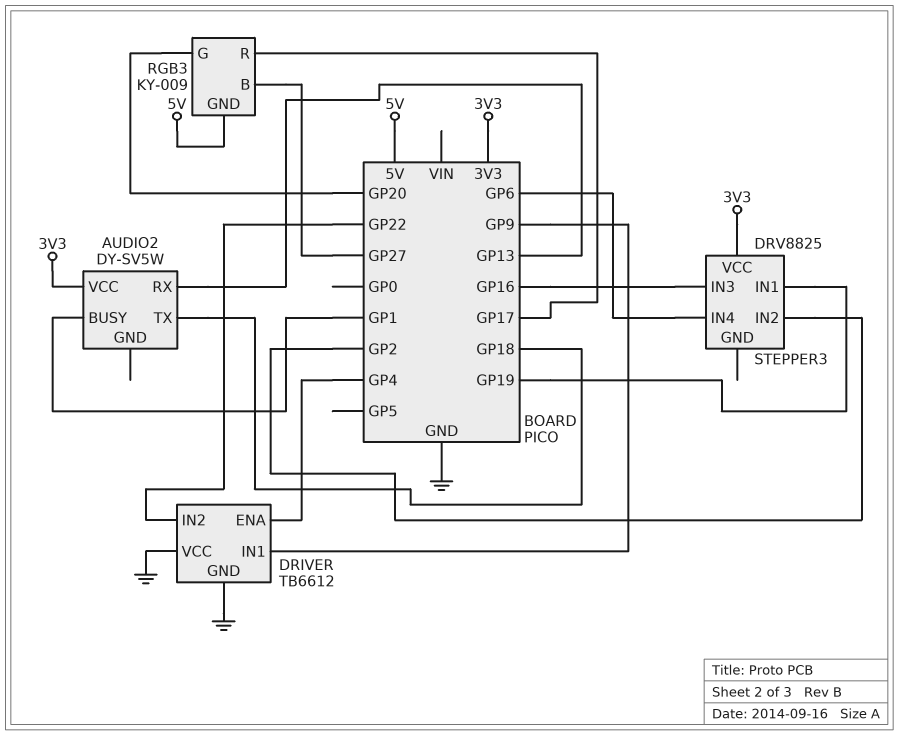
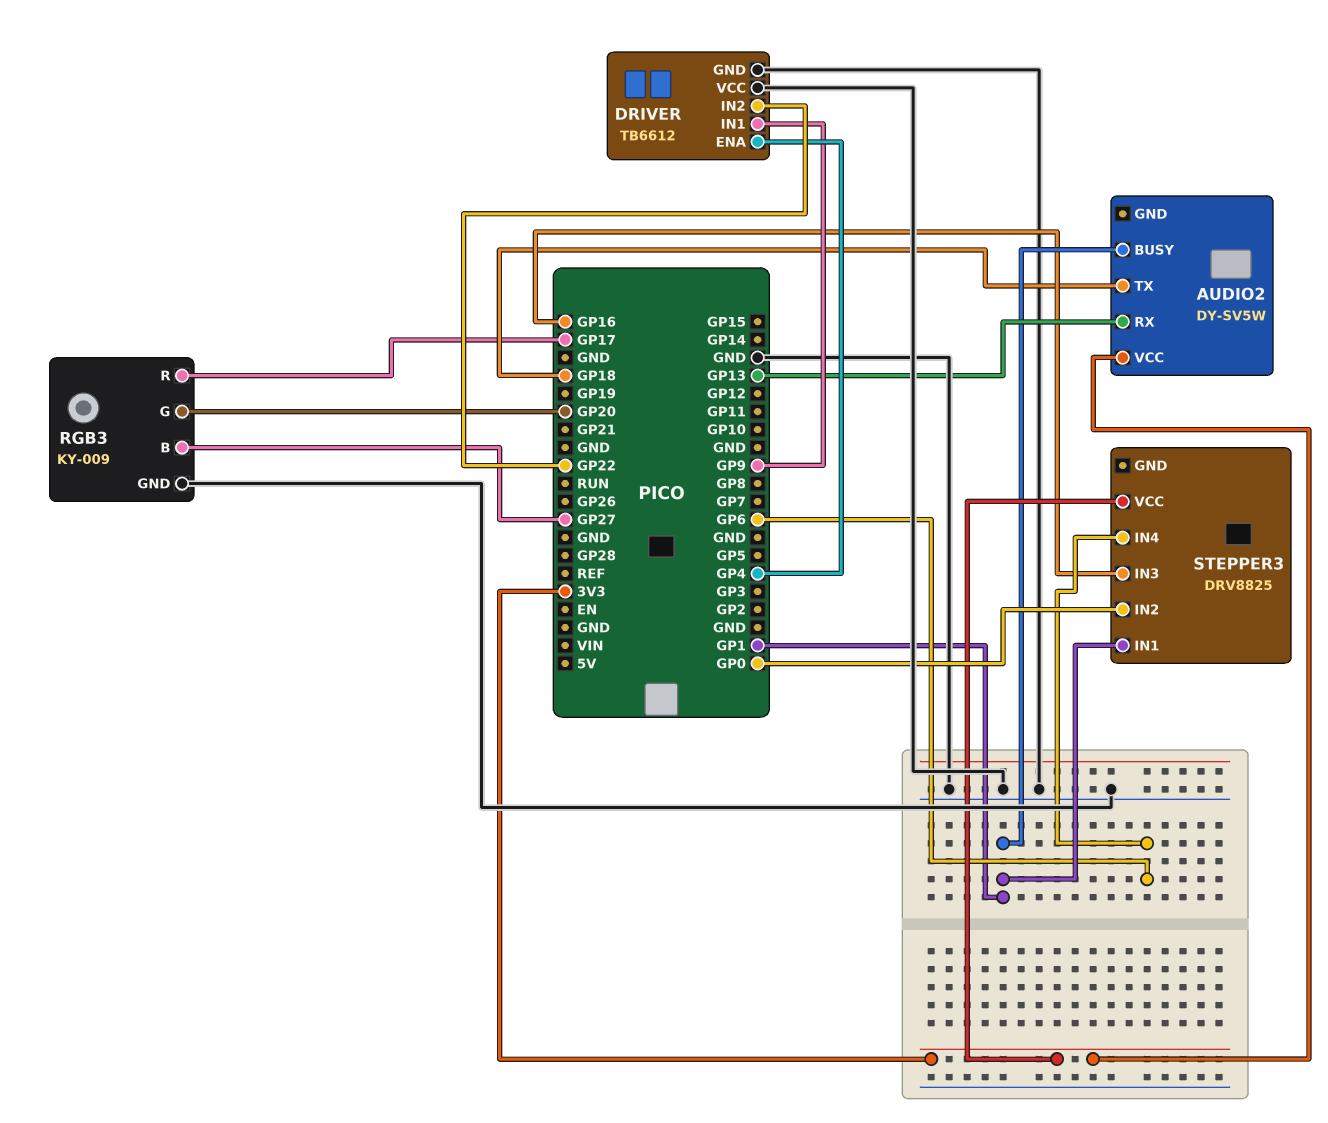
RGB3 pin GND: 5V -> GND
STEPPER3 pin IN1: GP19 -> GP1
STEPPER3 pin IN2: GP2 -> GP0

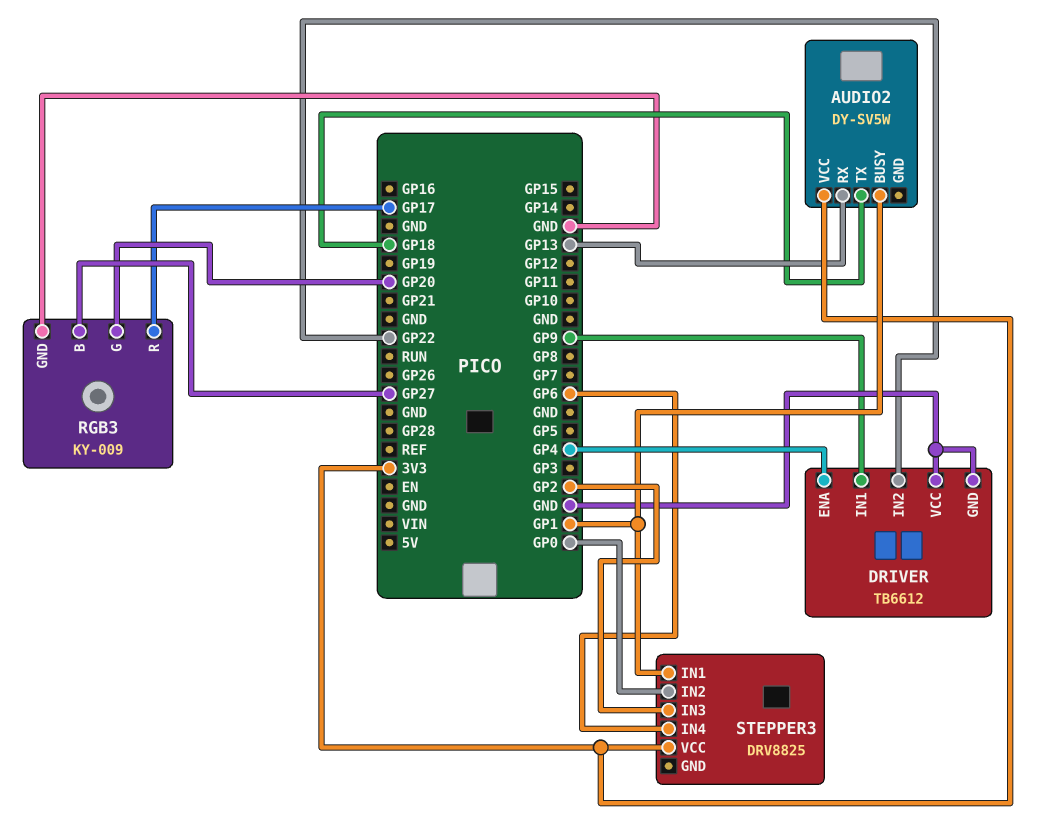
STEPPER3 pin IN3: GP16 -> GP2

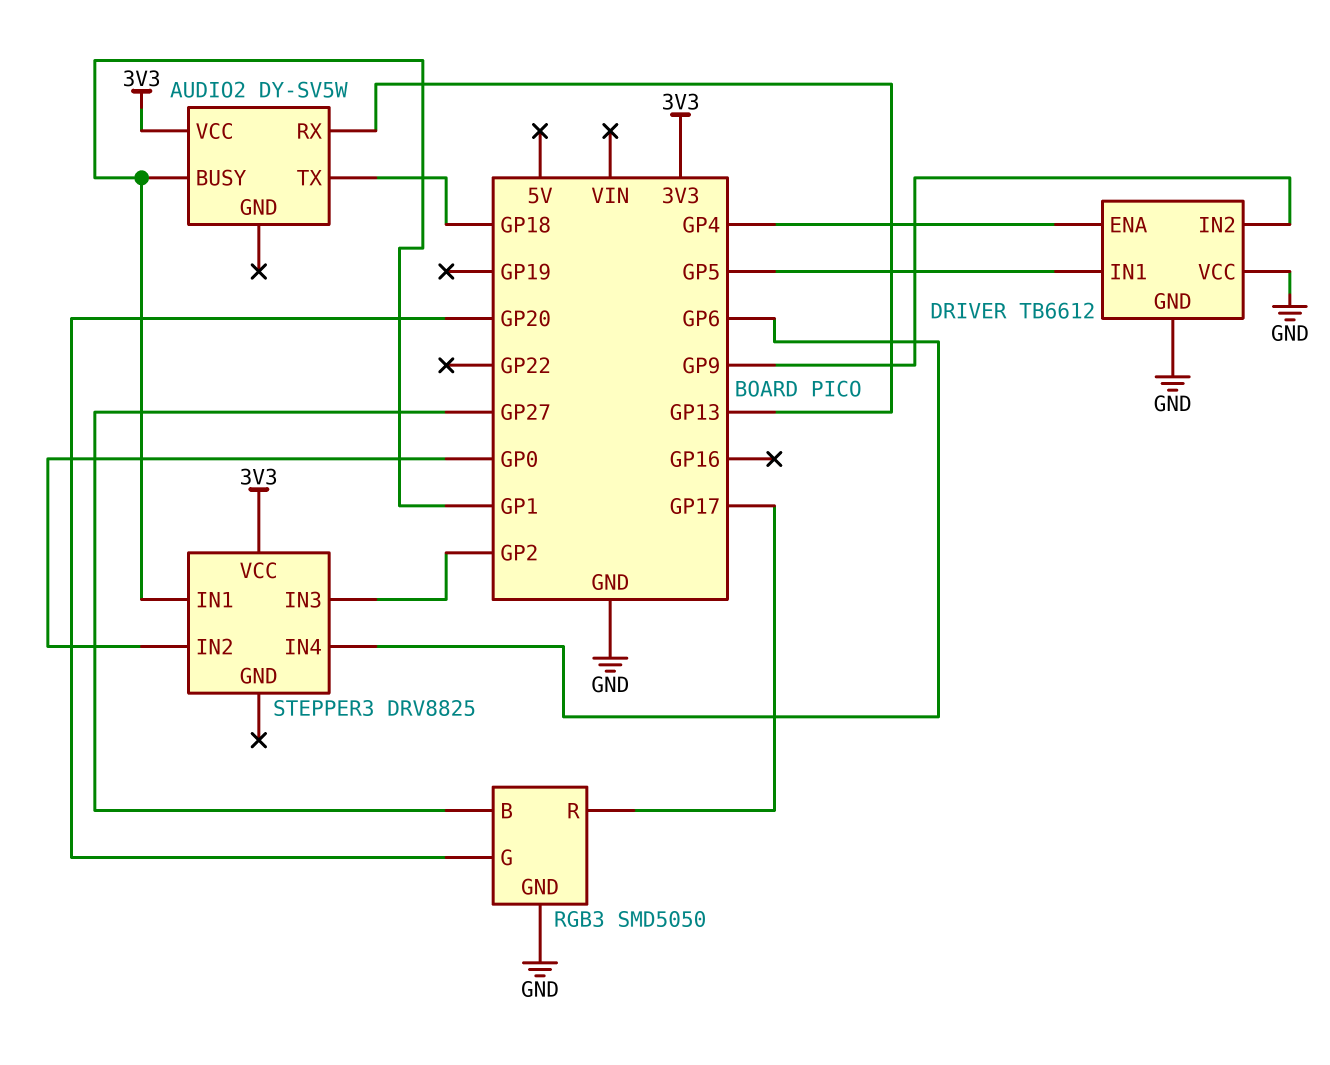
DRIVER pin IN1: GP9 -> GP5
DRIVER pin IN2: GP22 -> GP9
RGB3: KY-009 -> SMD5050

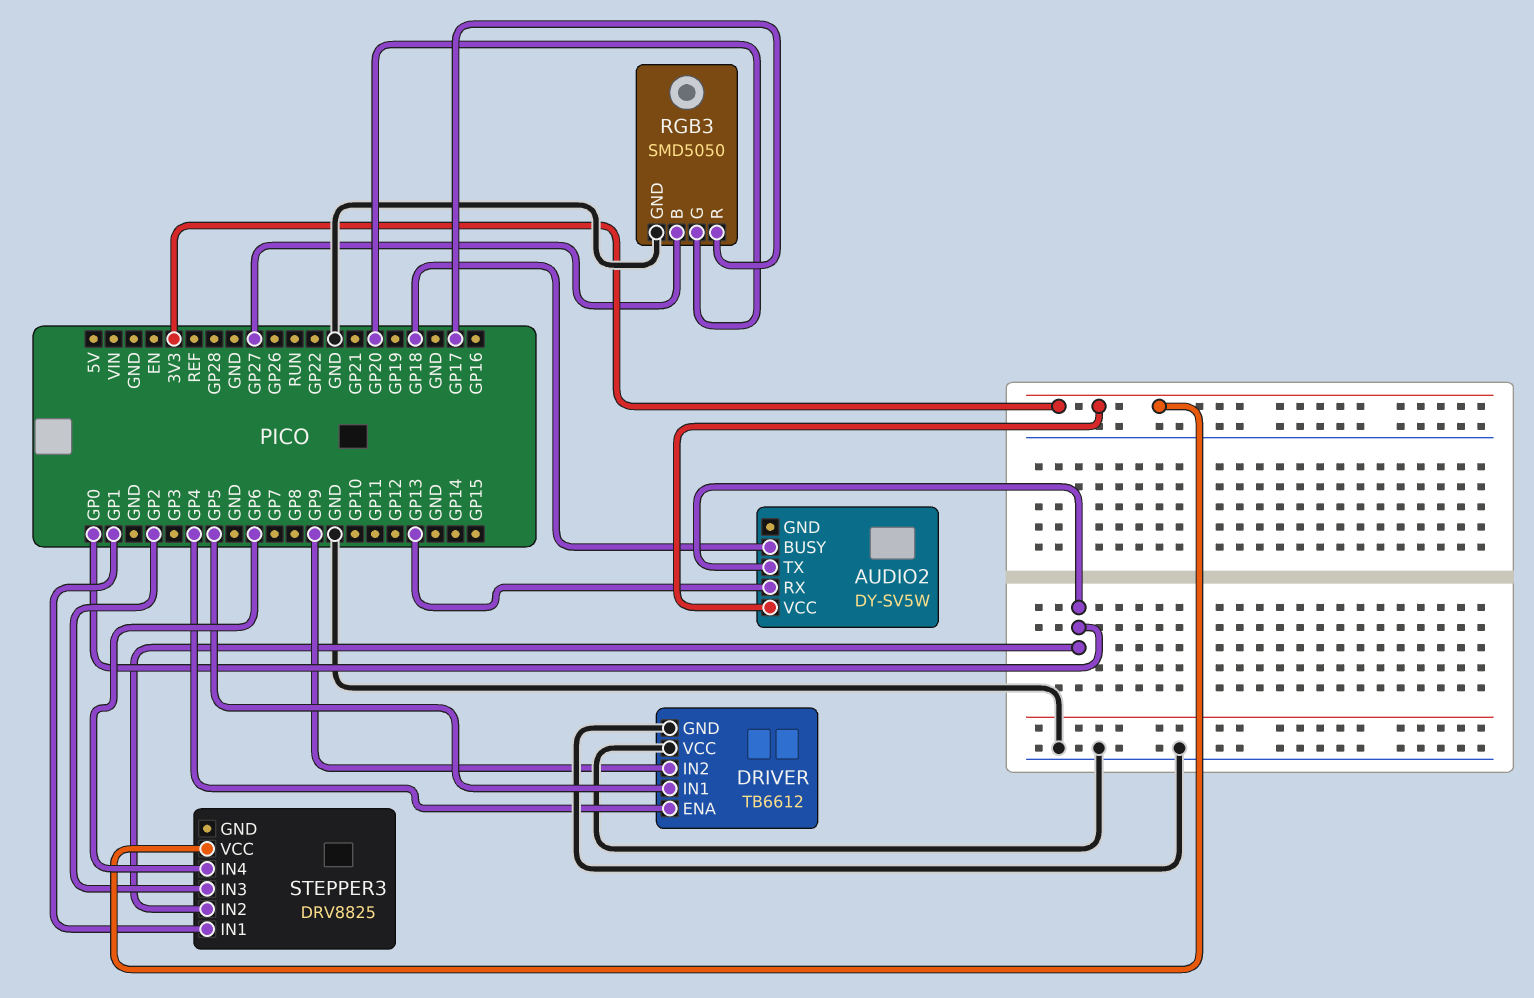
AUDIO2 pin BUSY: GP1 -> GP18
AUDIO2 pin TX: GP18 -> GP0

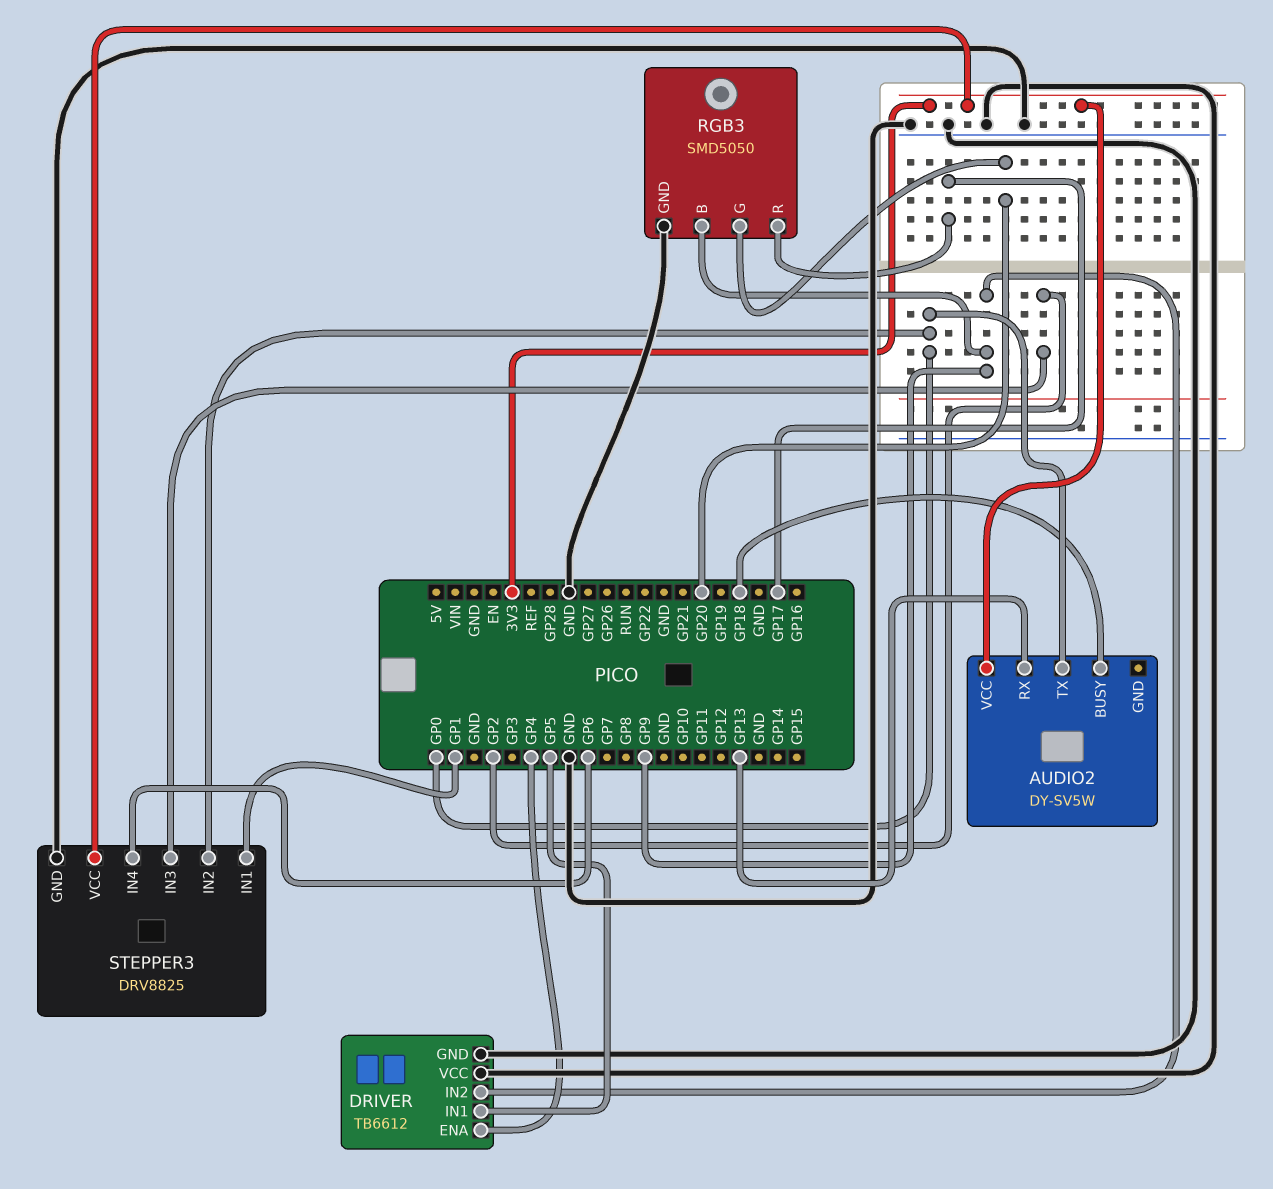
RGB3 pin B: GP27 -> GP9
STEPPER3 pin GND: none -> GND

